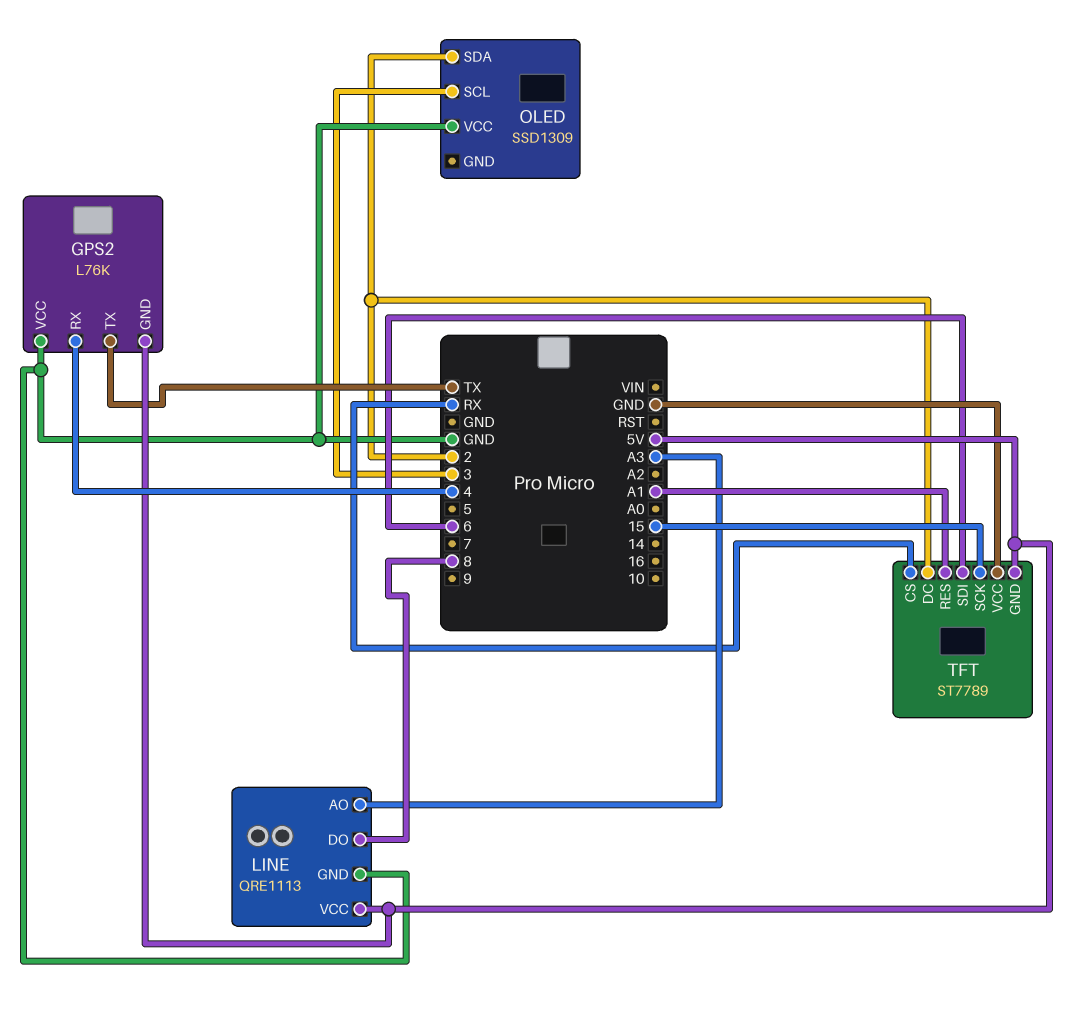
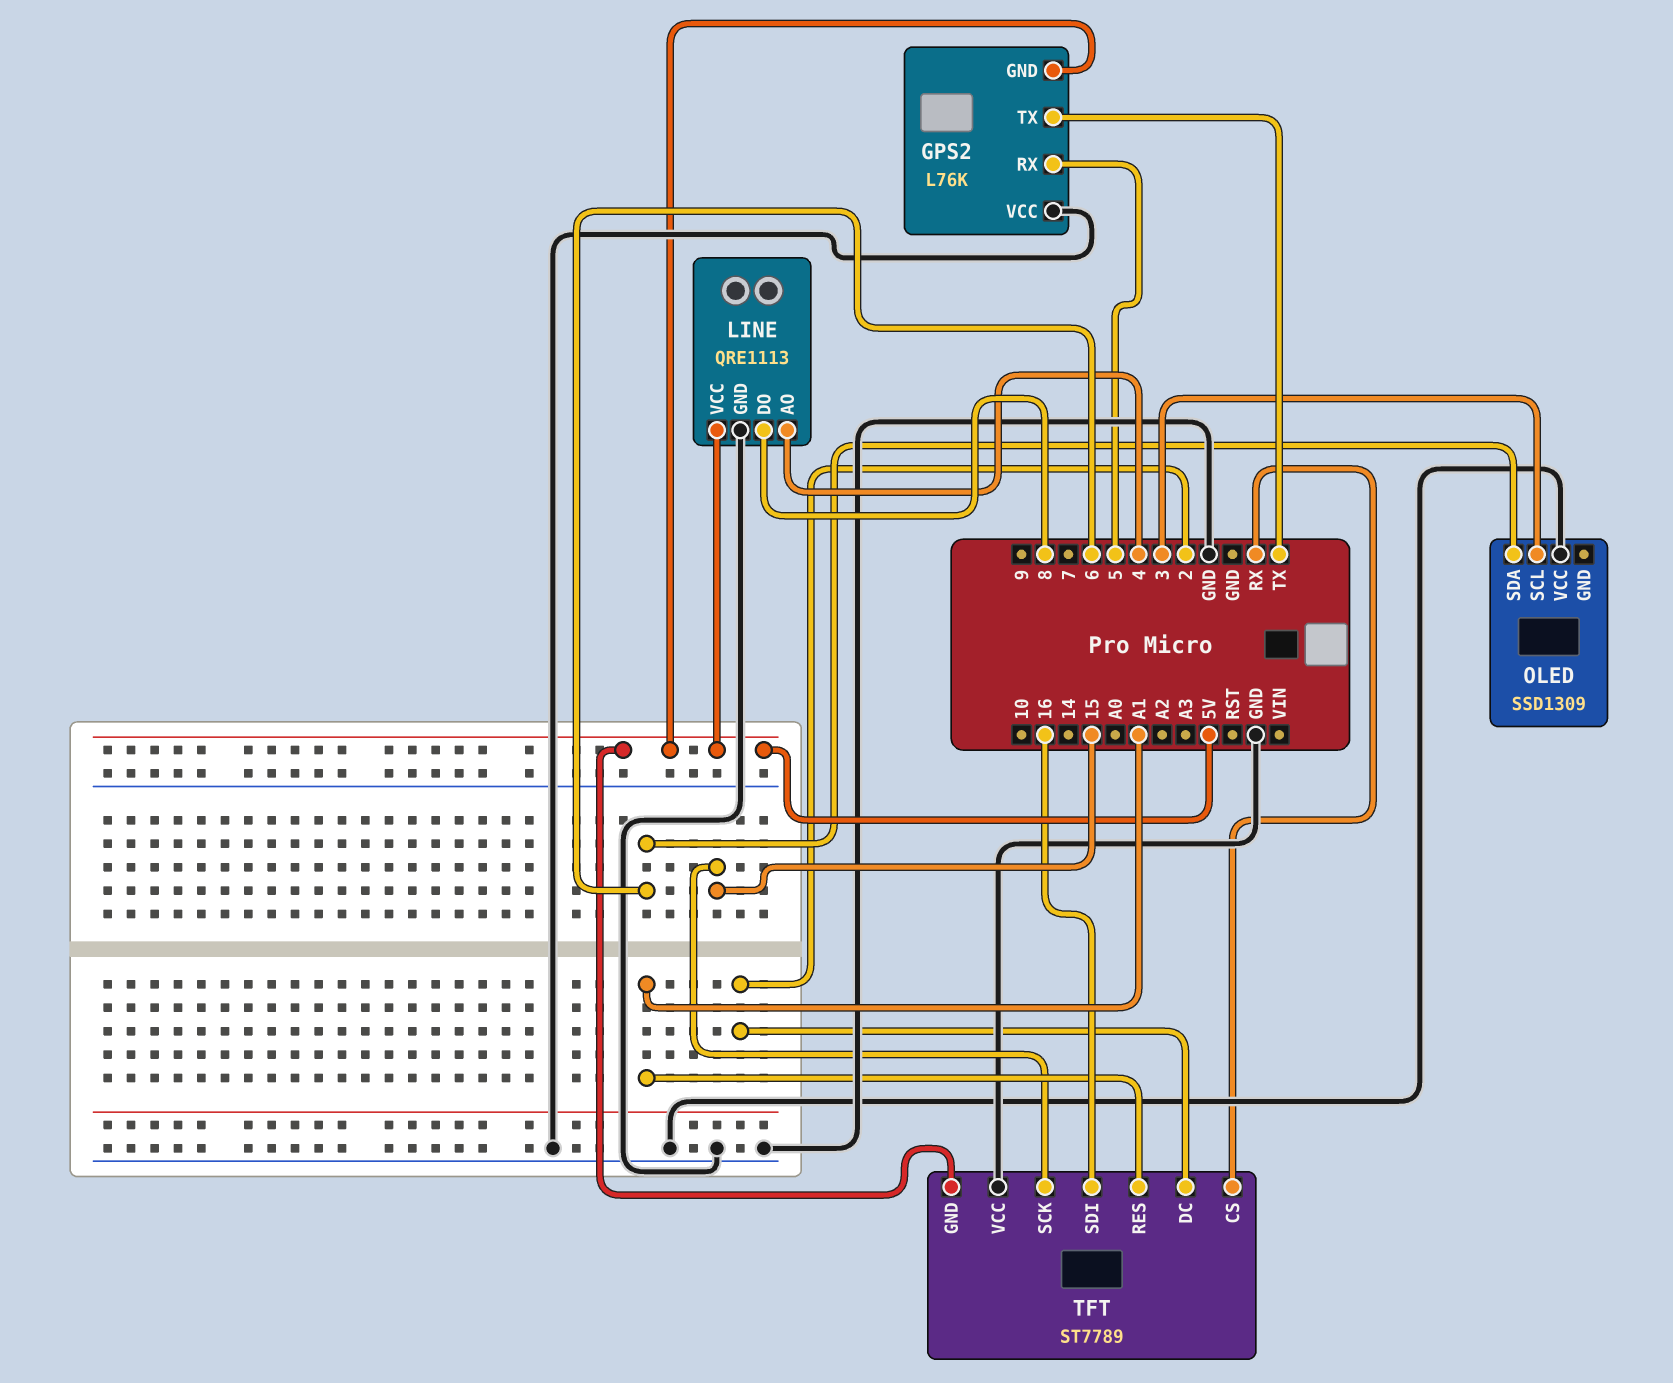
GPS2 pin RX: 4 -> 5
LINE pin AO: A3 -> 4
OLED pin SDA: 2 -> 6
TFT pin SDI: 6 -> 16

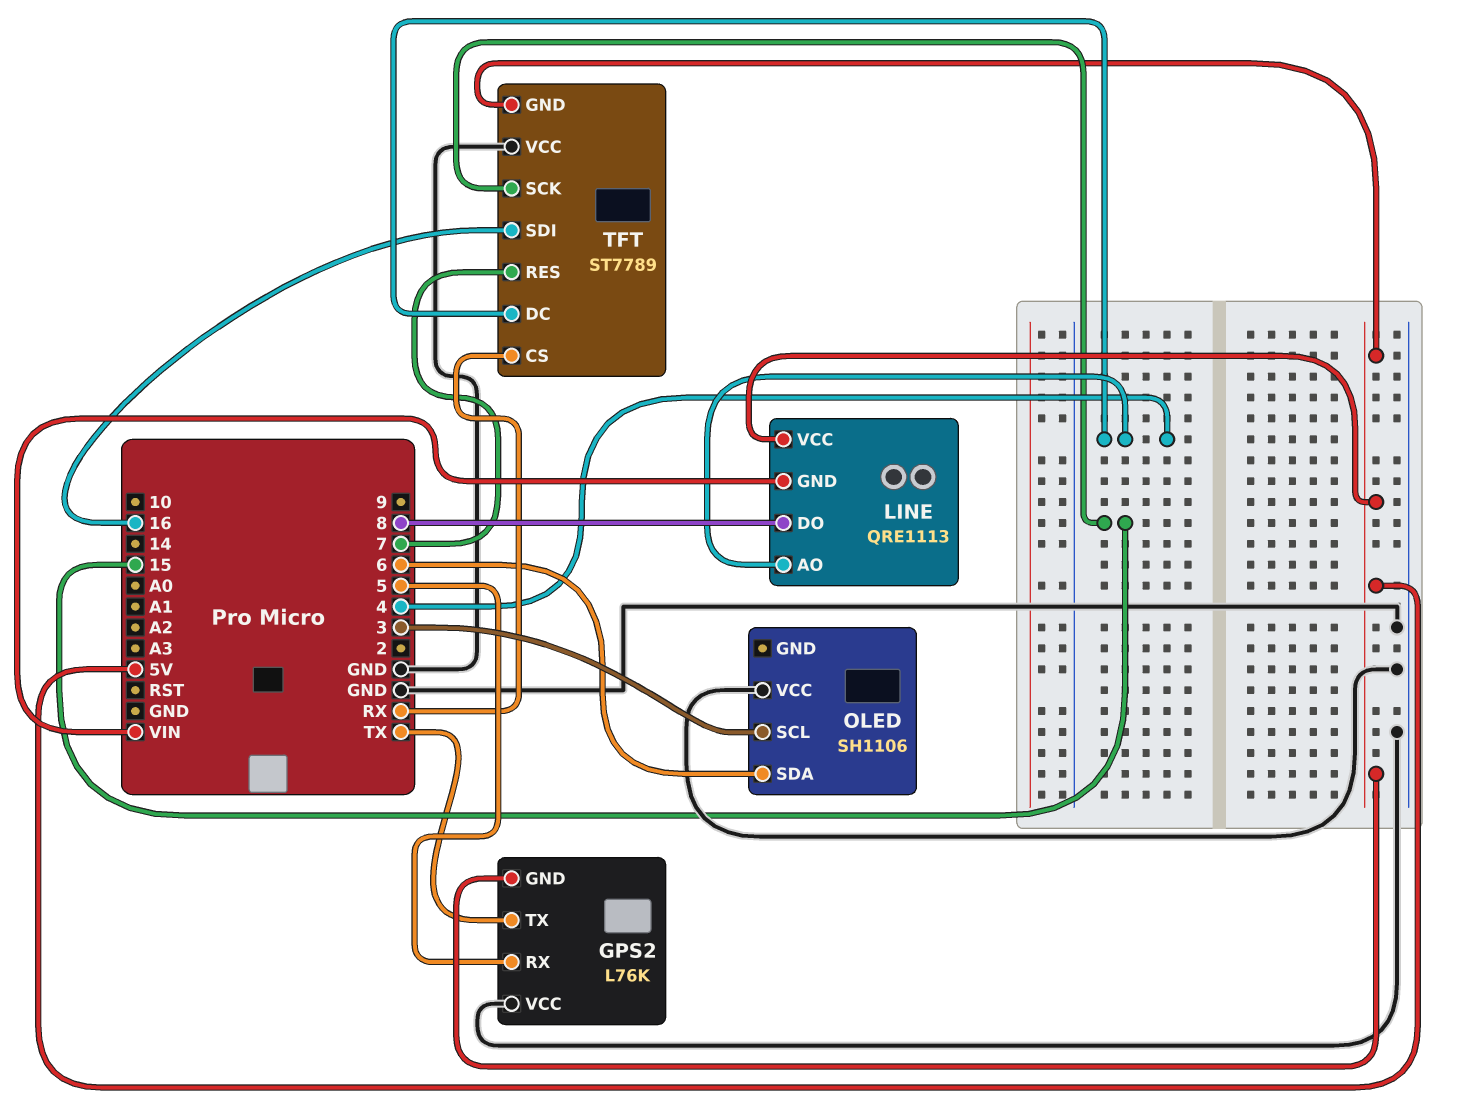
LINE pin GND: GND -> VIN
OLED: SSD1309 -> SH1106
TFT pin DC: 2 -> 4
TFT pin RES: A1 -> 7

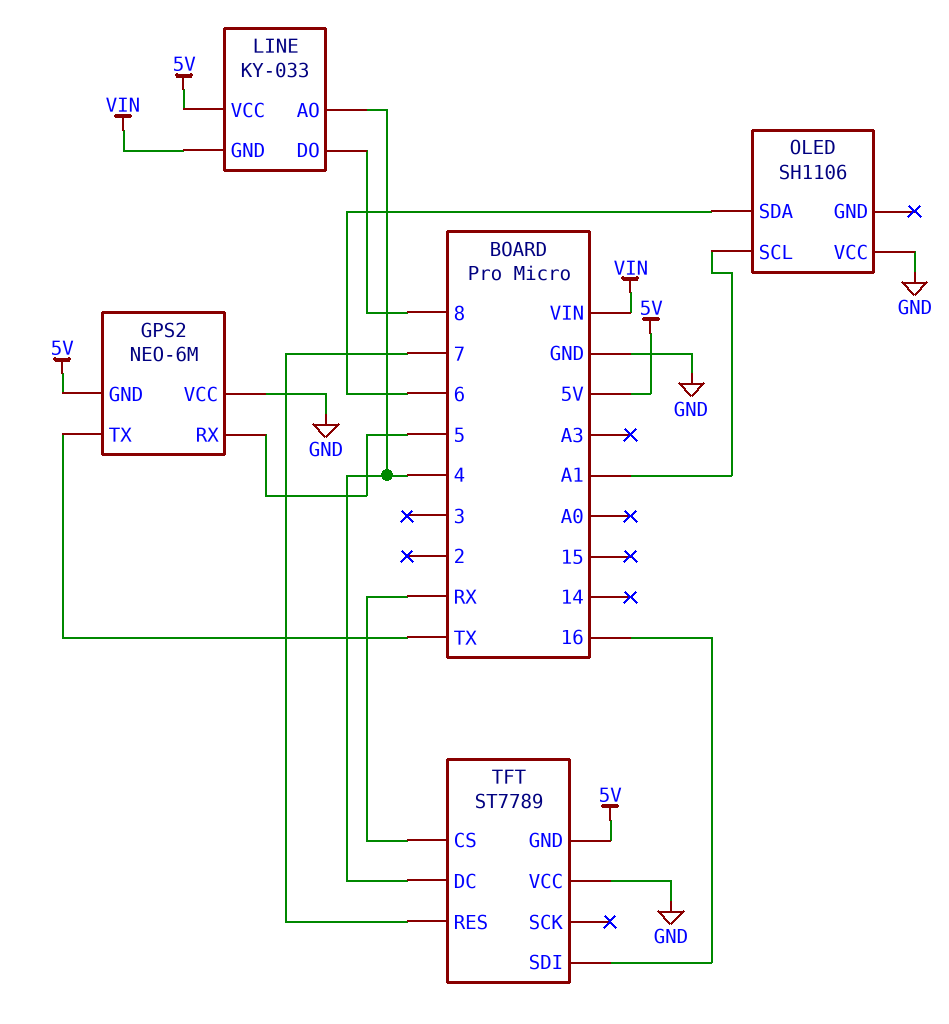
GPS2: L76K -> NEO-6M
LINE: QRE1113 -> KY-033
OLED pin SCL: 3 -> A1
TFT pin SCK: 15 -> none

